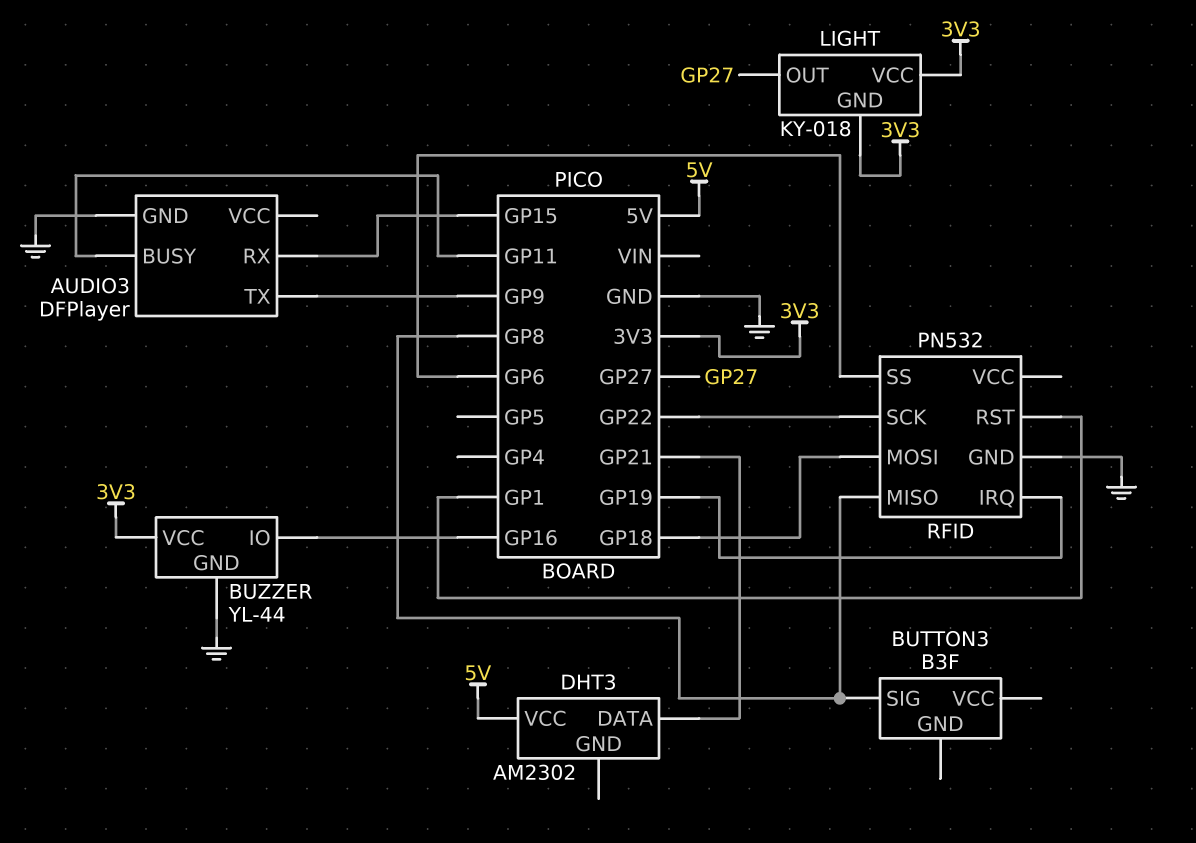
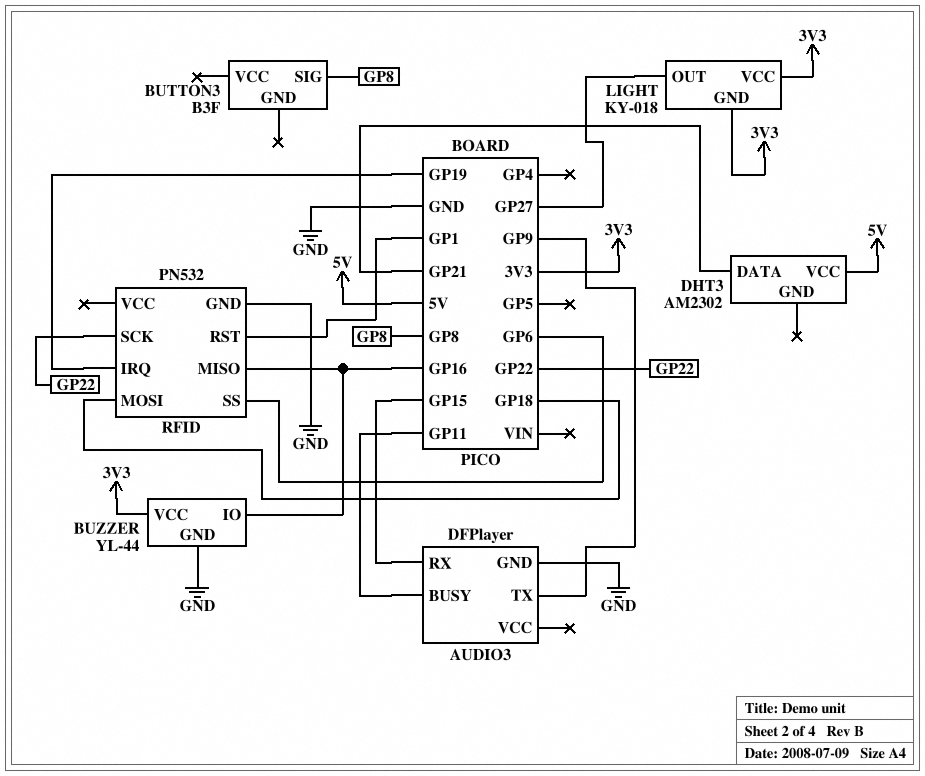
RFID pin MISO: GP8 -> GP16

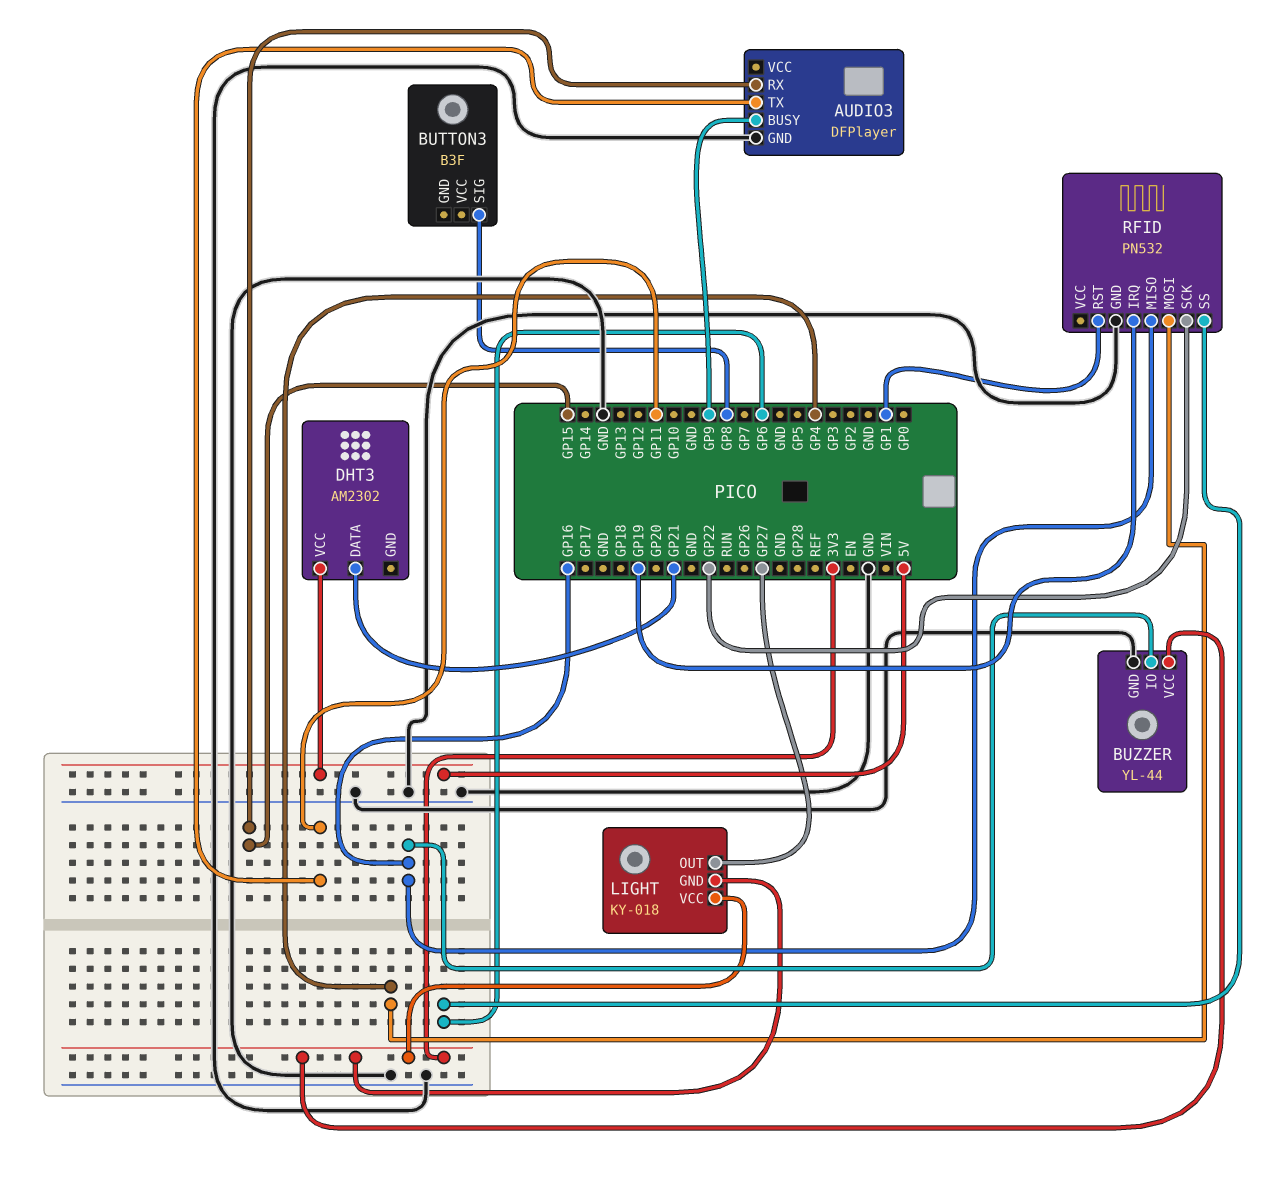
AUDIO3 pin BUSY: GP11 -> GP9
AUDIO3 pin TX: GP9 -> GP11
RFID pin MOSI: GP18 -> GP4

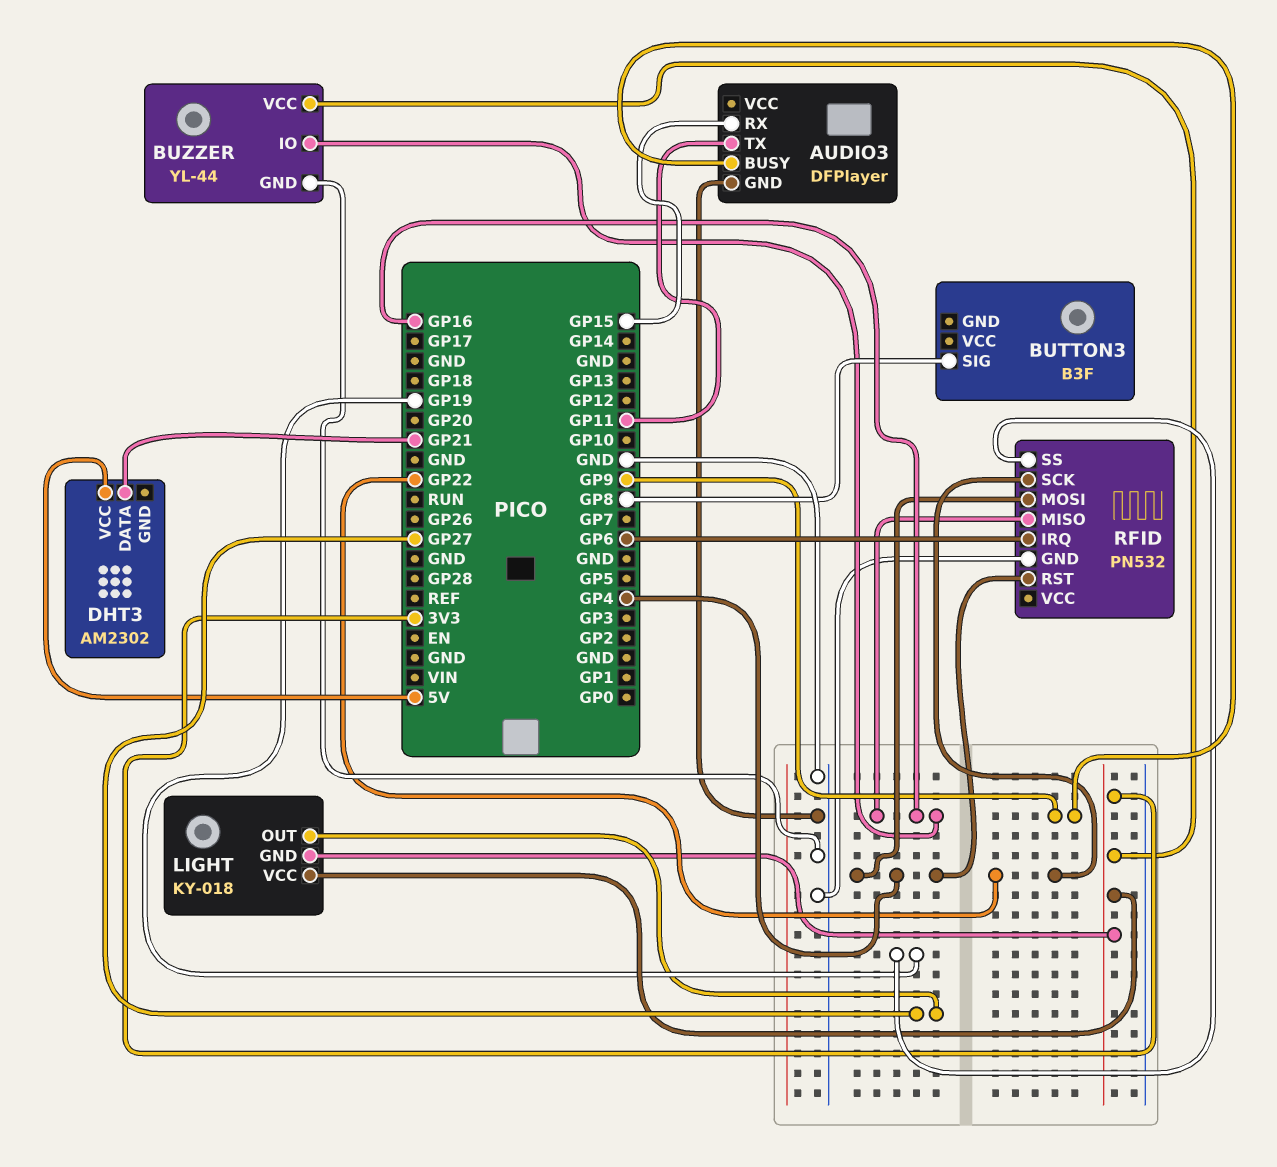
RFID pin IRQ: GP19 -> GP6
RFID pin RST: GP1 -> GP4
RFID pin SS: GP6 -> GP19

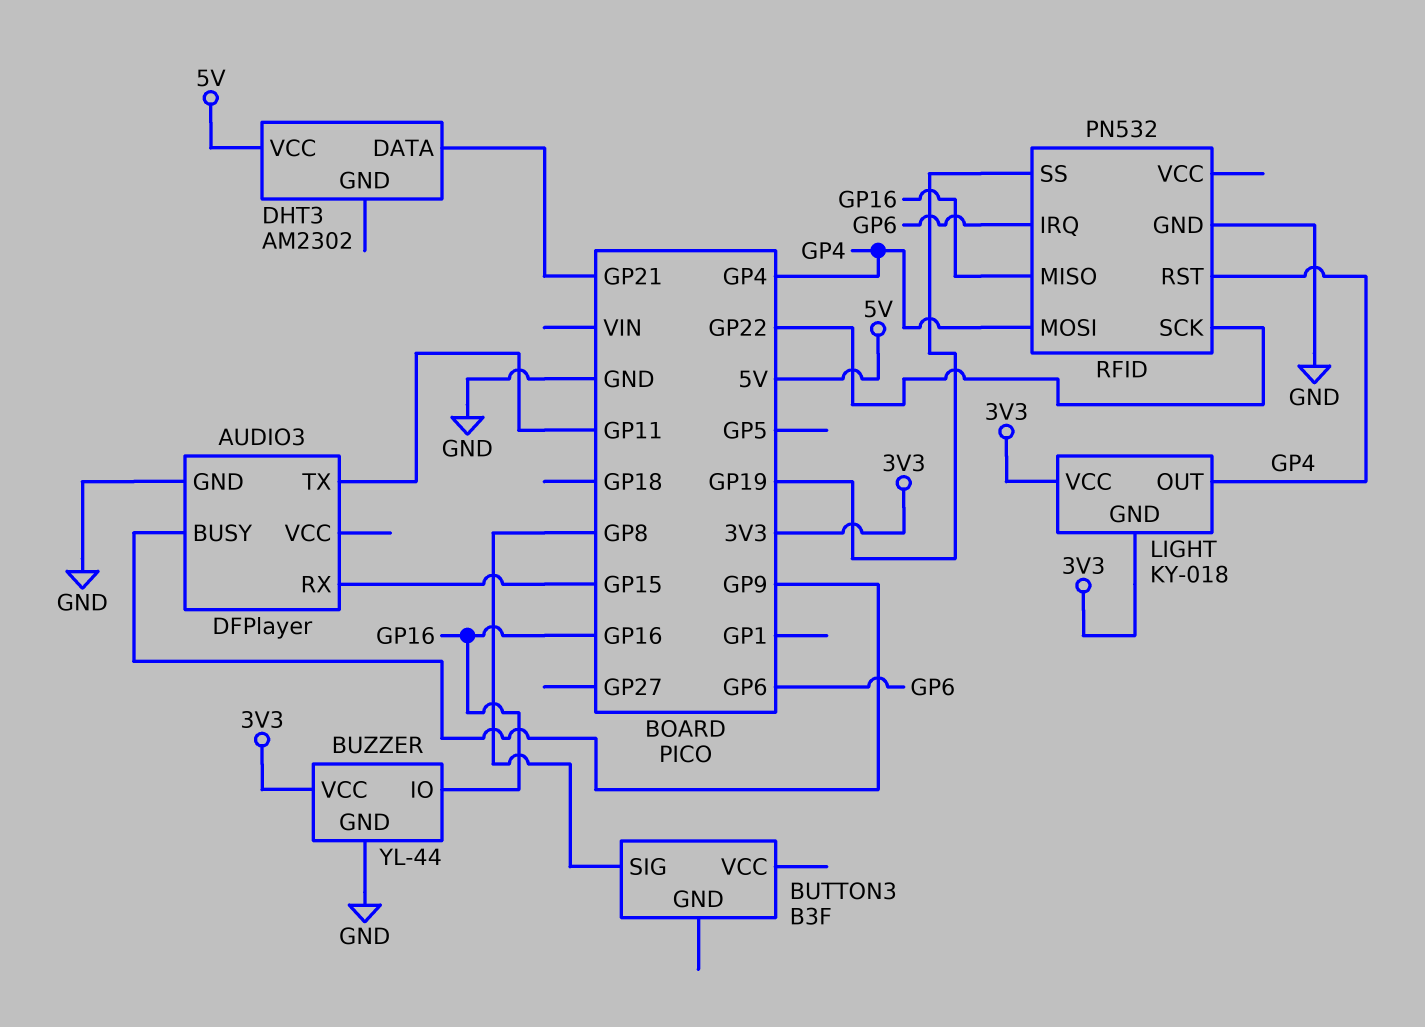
LIGHT pin OUT: GP27 -> GP4

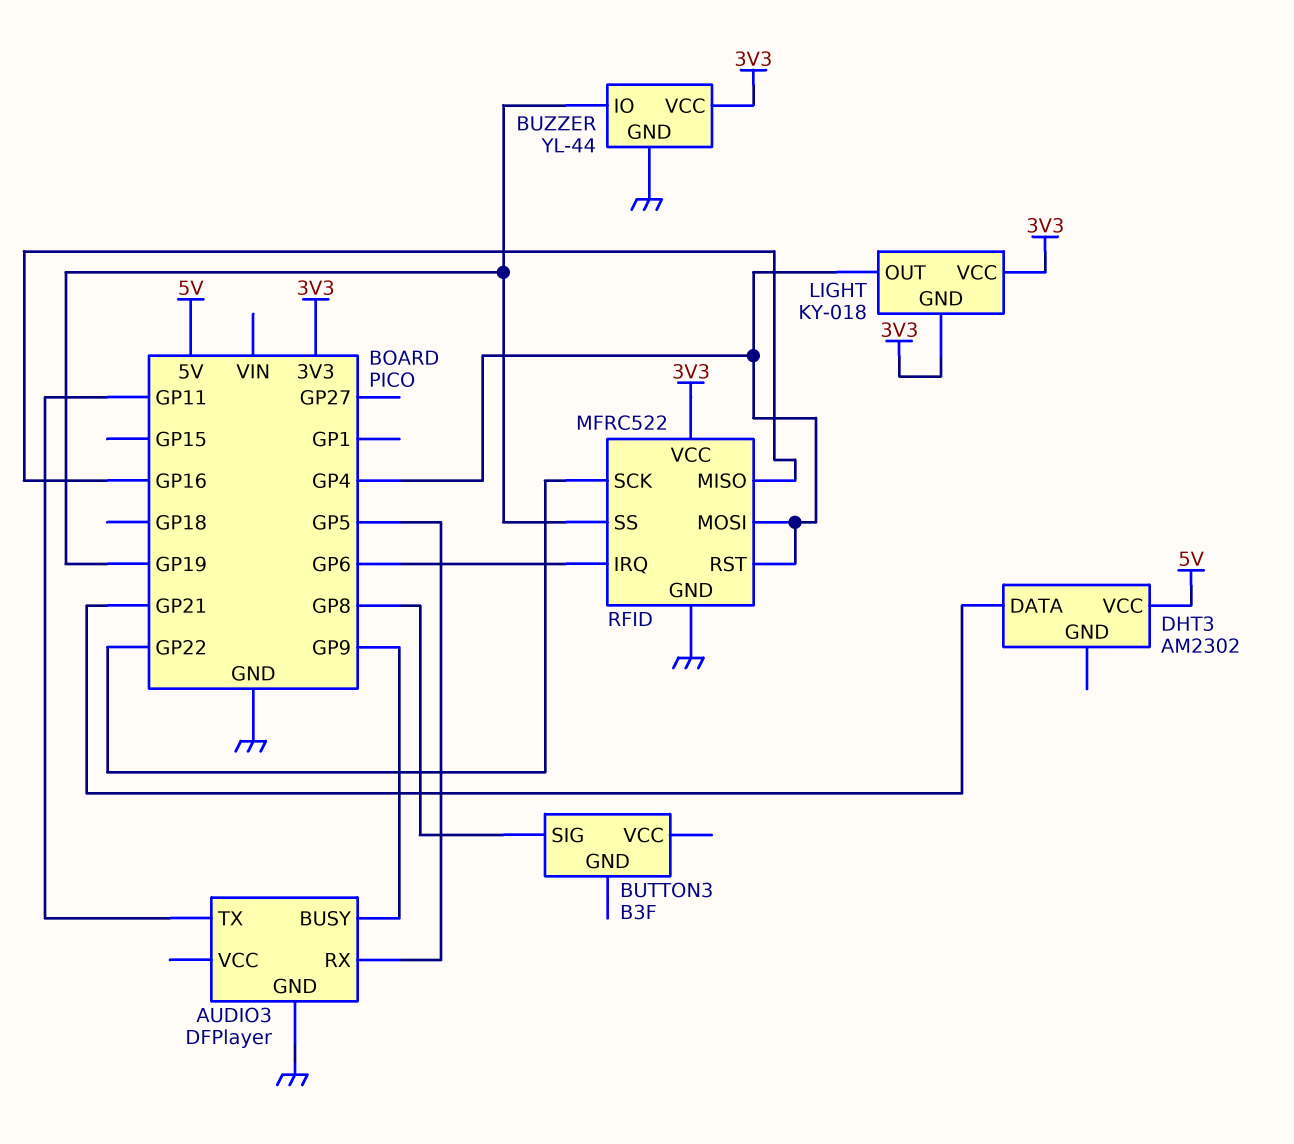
AUDIO3 pin RX: GP15 -> GP5
BUZZER pin IO: GP16 -> GP19
RFID: PN532 -> MFRC522
RFID pin VCC: none -> 3V3

